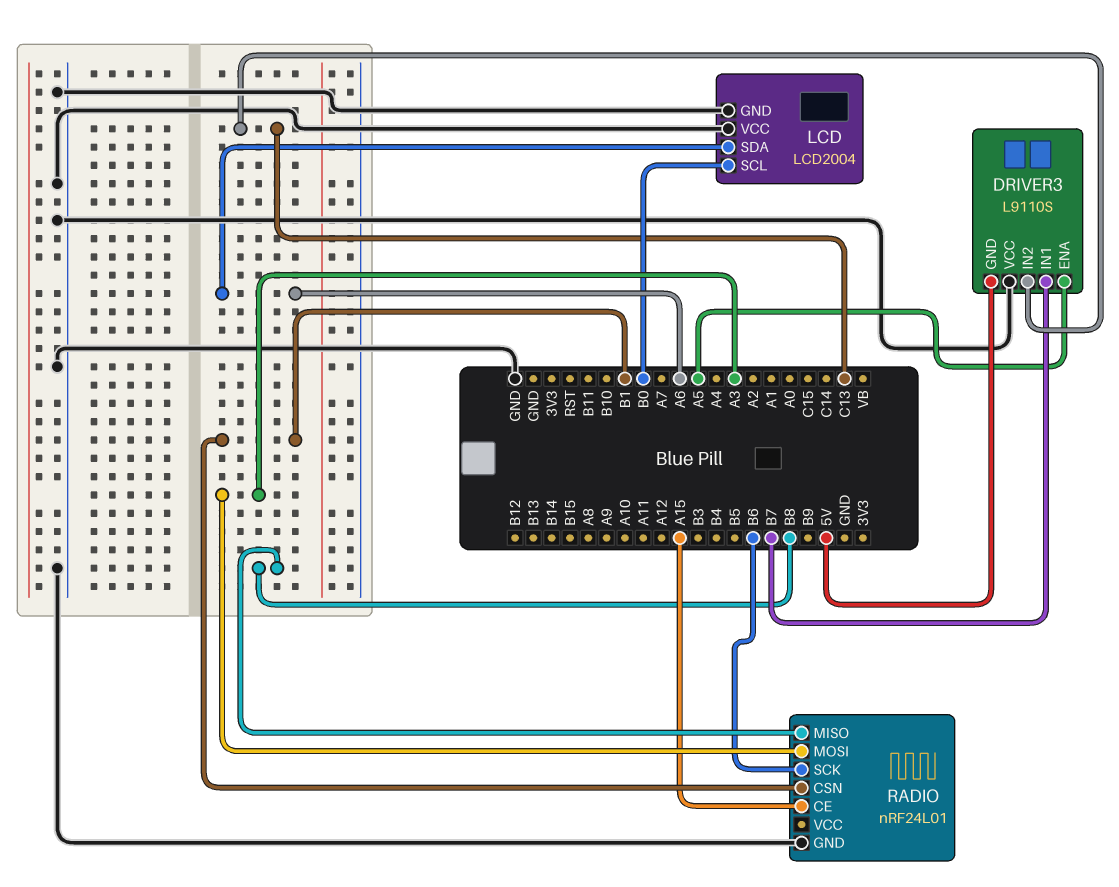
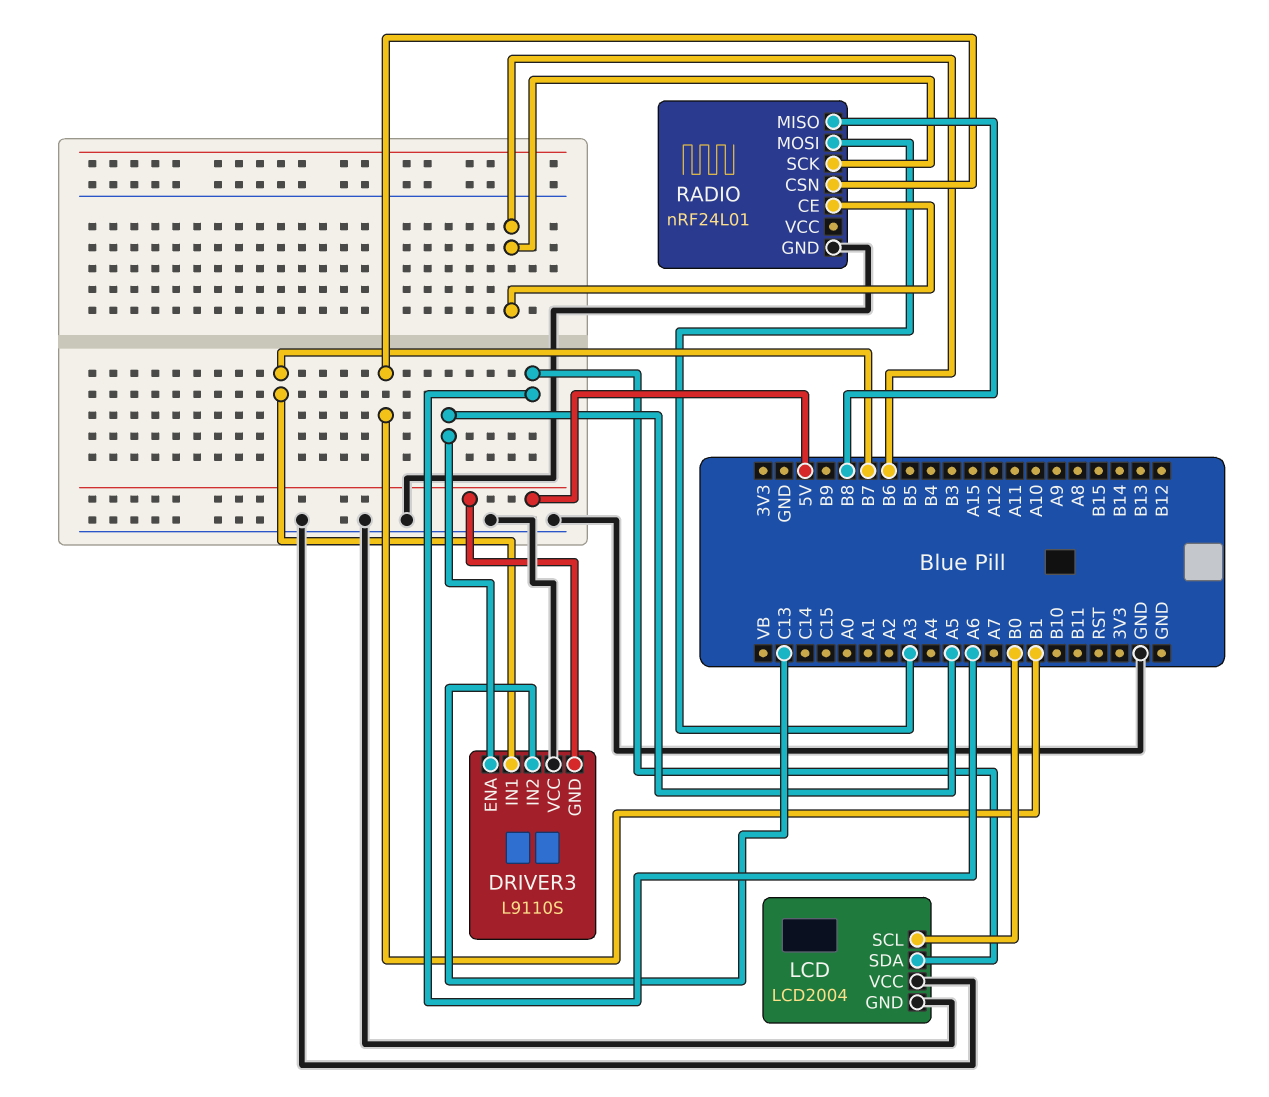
RADIO pin CE: A15 -> B6

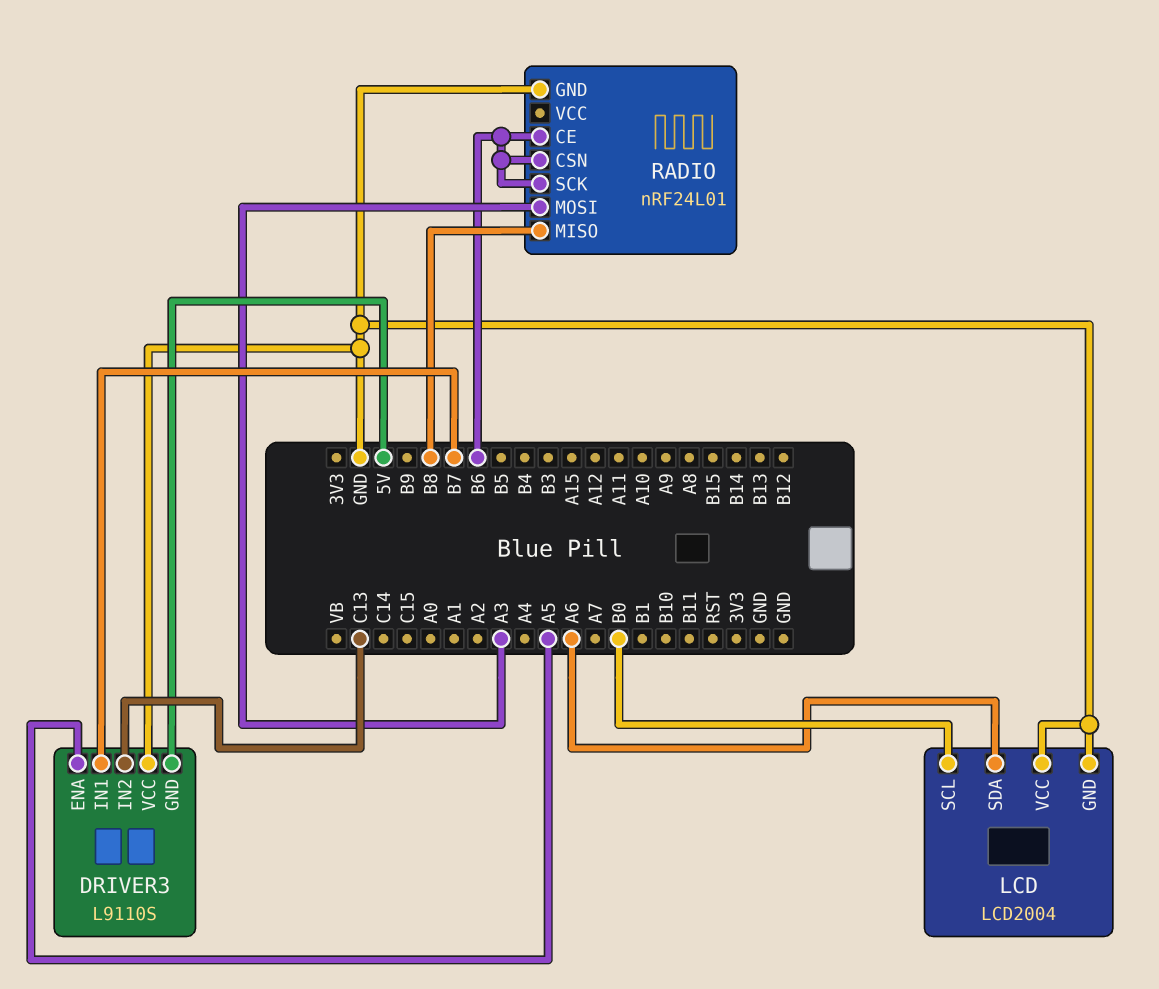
RADIO pin CSN: B1 -> B6

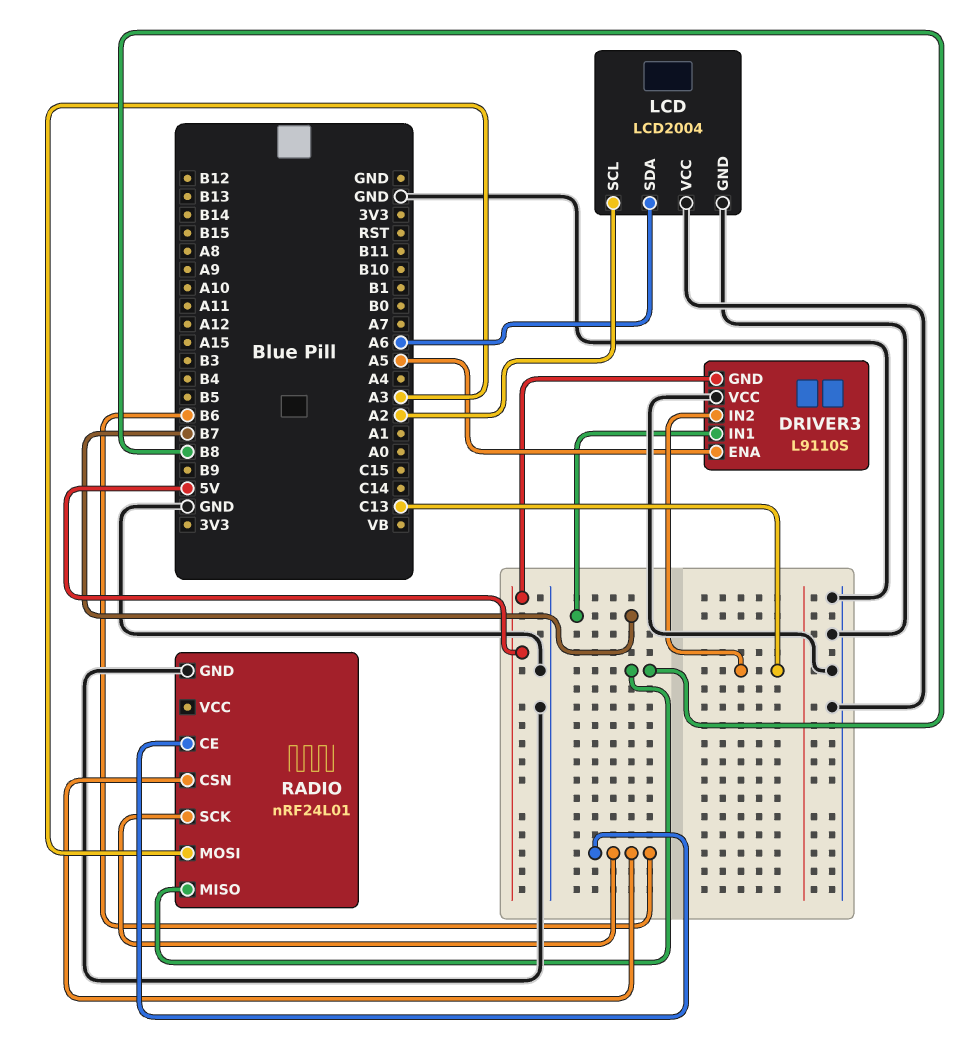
LCD pin SCL: B0 -> A2

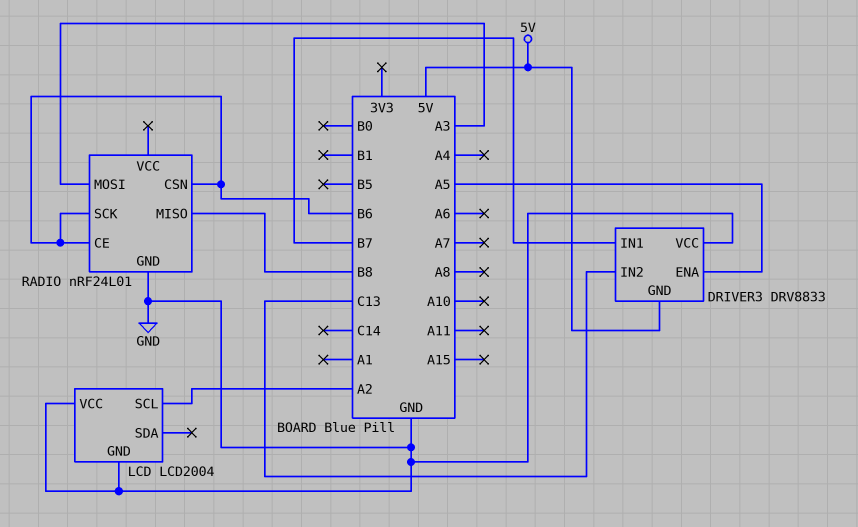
DRIVER3: L9110S -> DRV8833
LCD pin SDA: A6 -> none

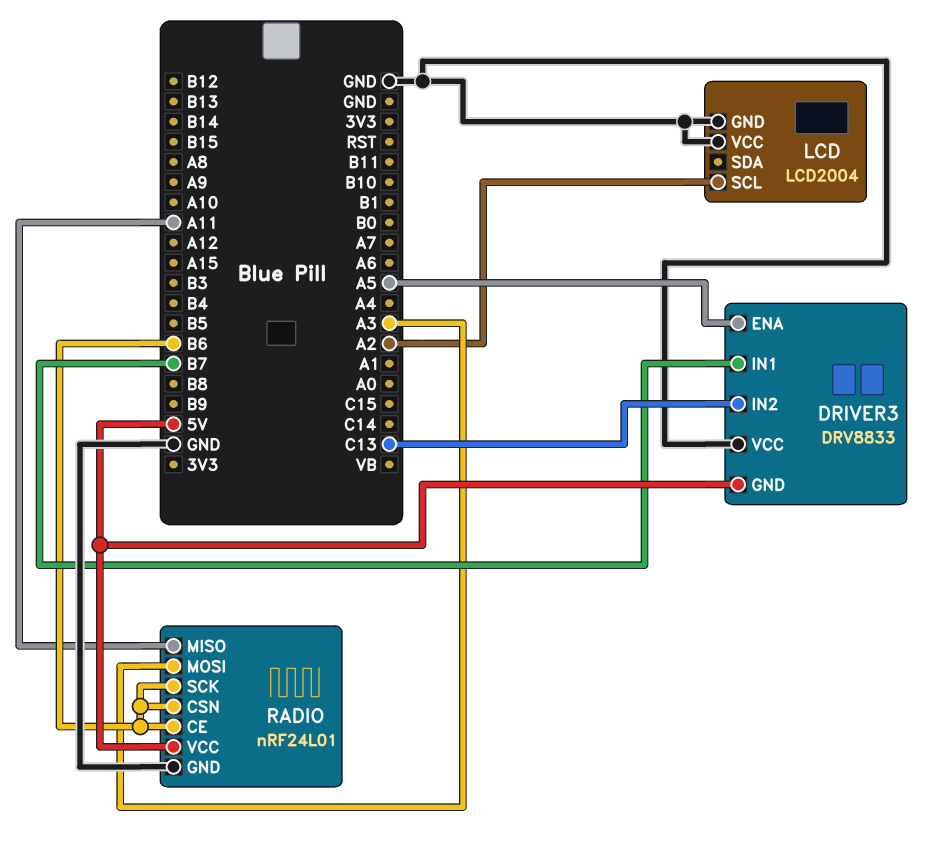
RADIO pin MISO: B8 -> A11
RADIO pin VCC: none -> 5V

